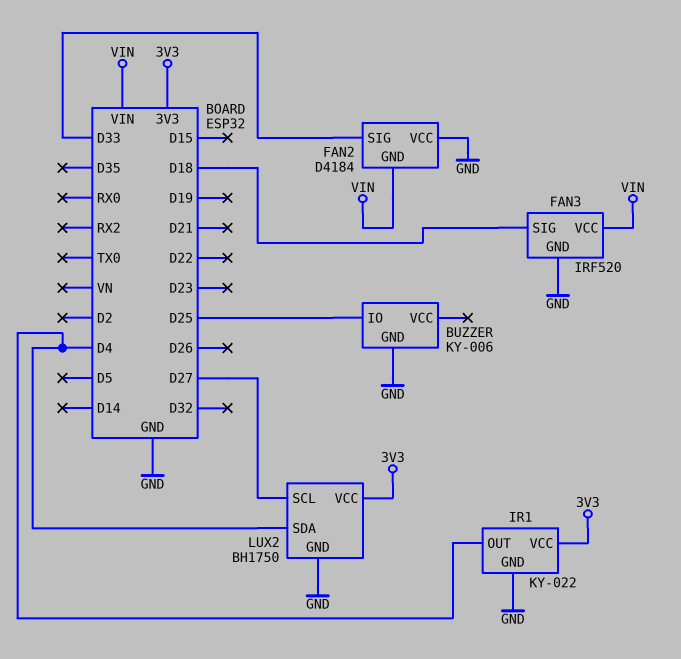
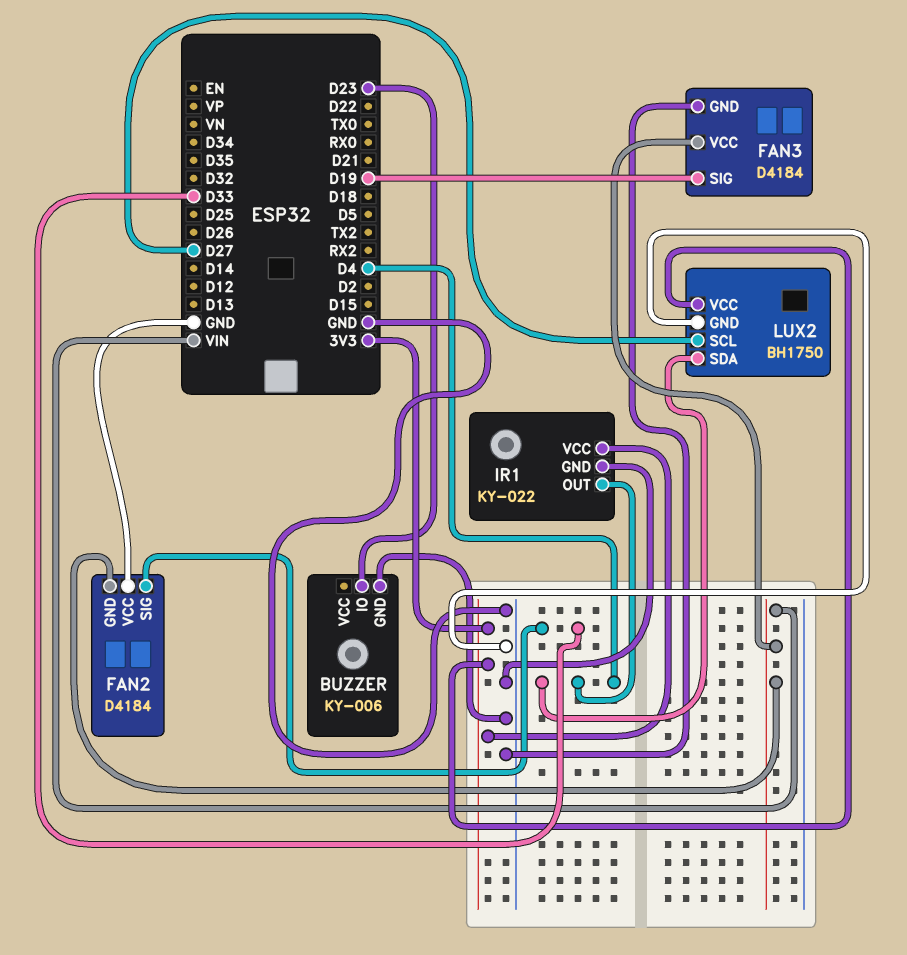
BUZZER pin IO: D25 -> D23
FAN3: IRF520 -> D4184
FAN3 pin SIG: D18 -> D19

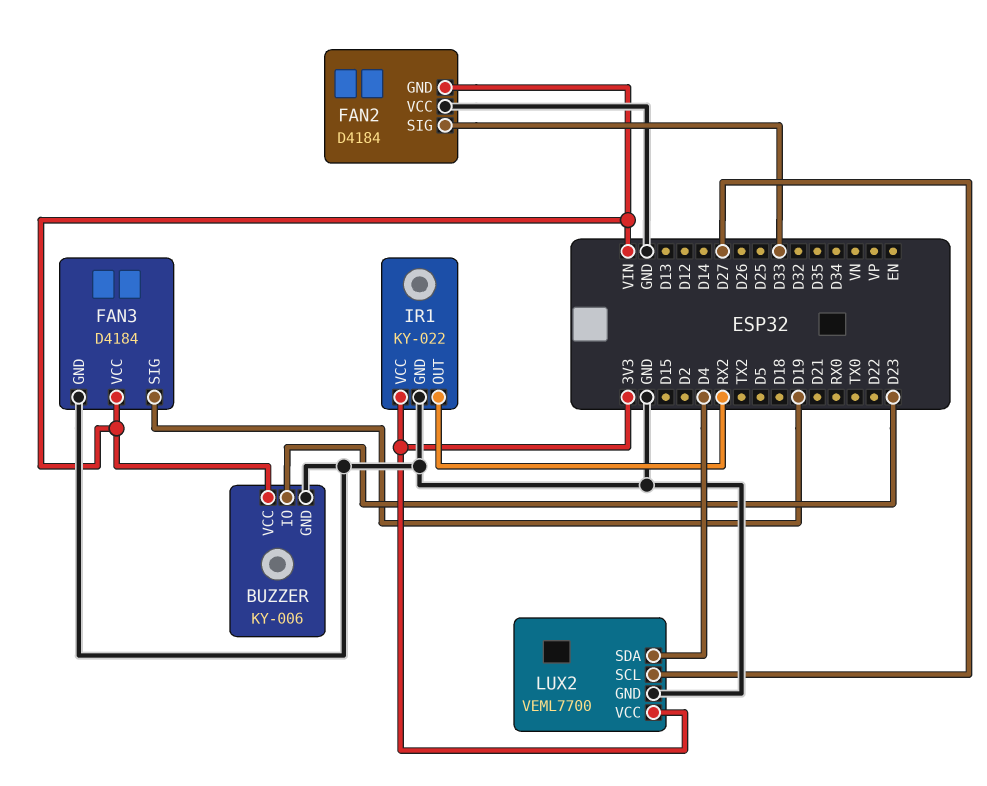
BUZZER pin VCC: none -> VIN
IR1 pin OUT: D4 -> RX2
LUX2: BH1750 -> VEML7700

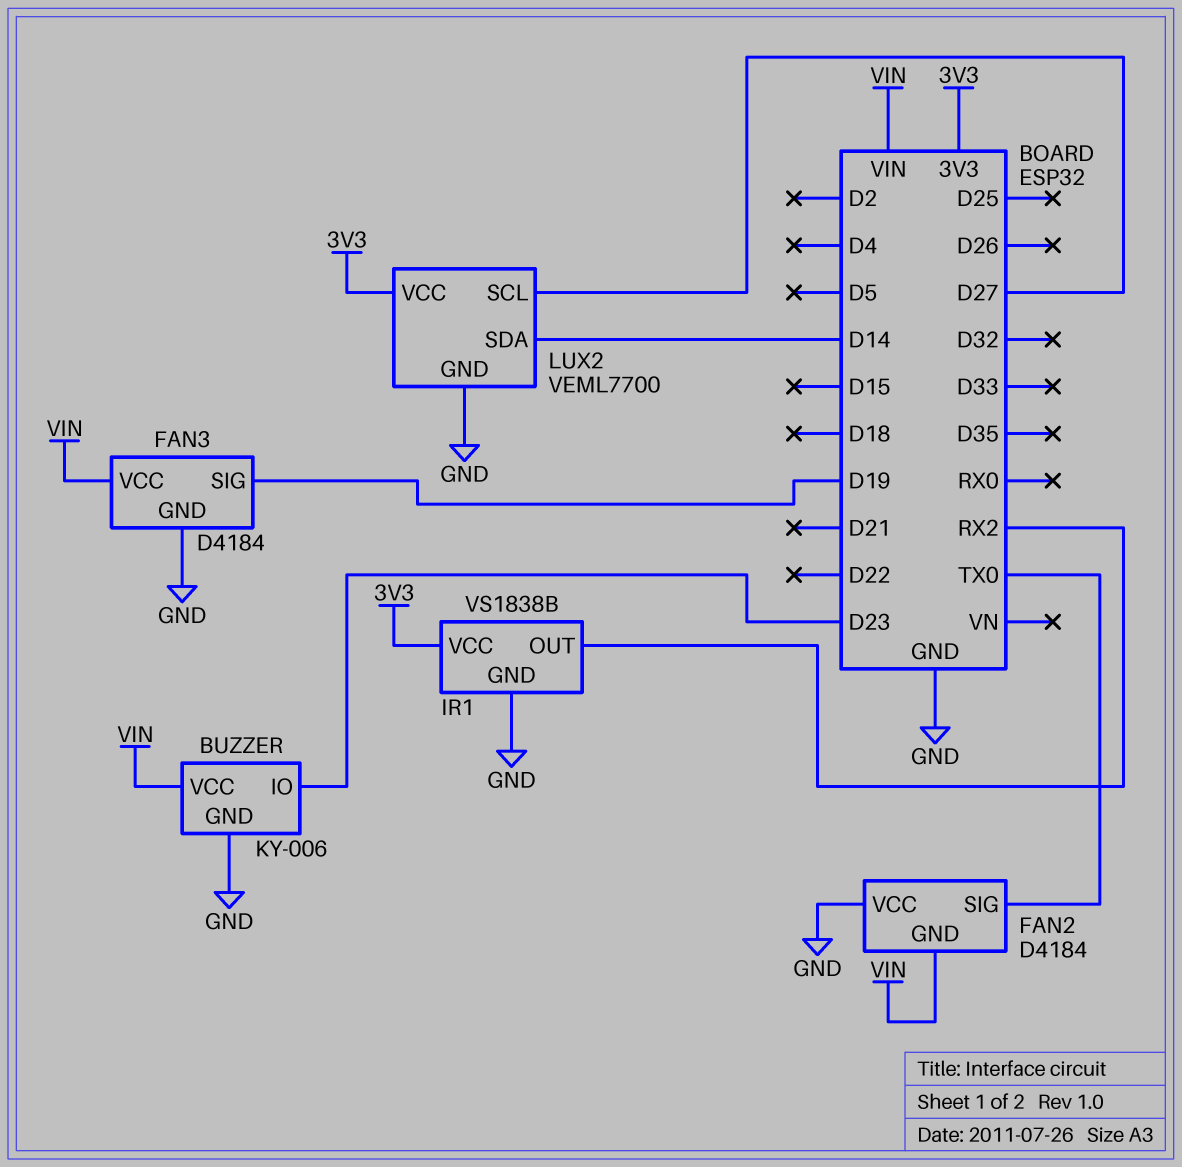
FAN2 pin SIG: D33 -> TX0
IR1: KY-022 -> VS1838B
LUX2 pin SDA: D4 -> D14

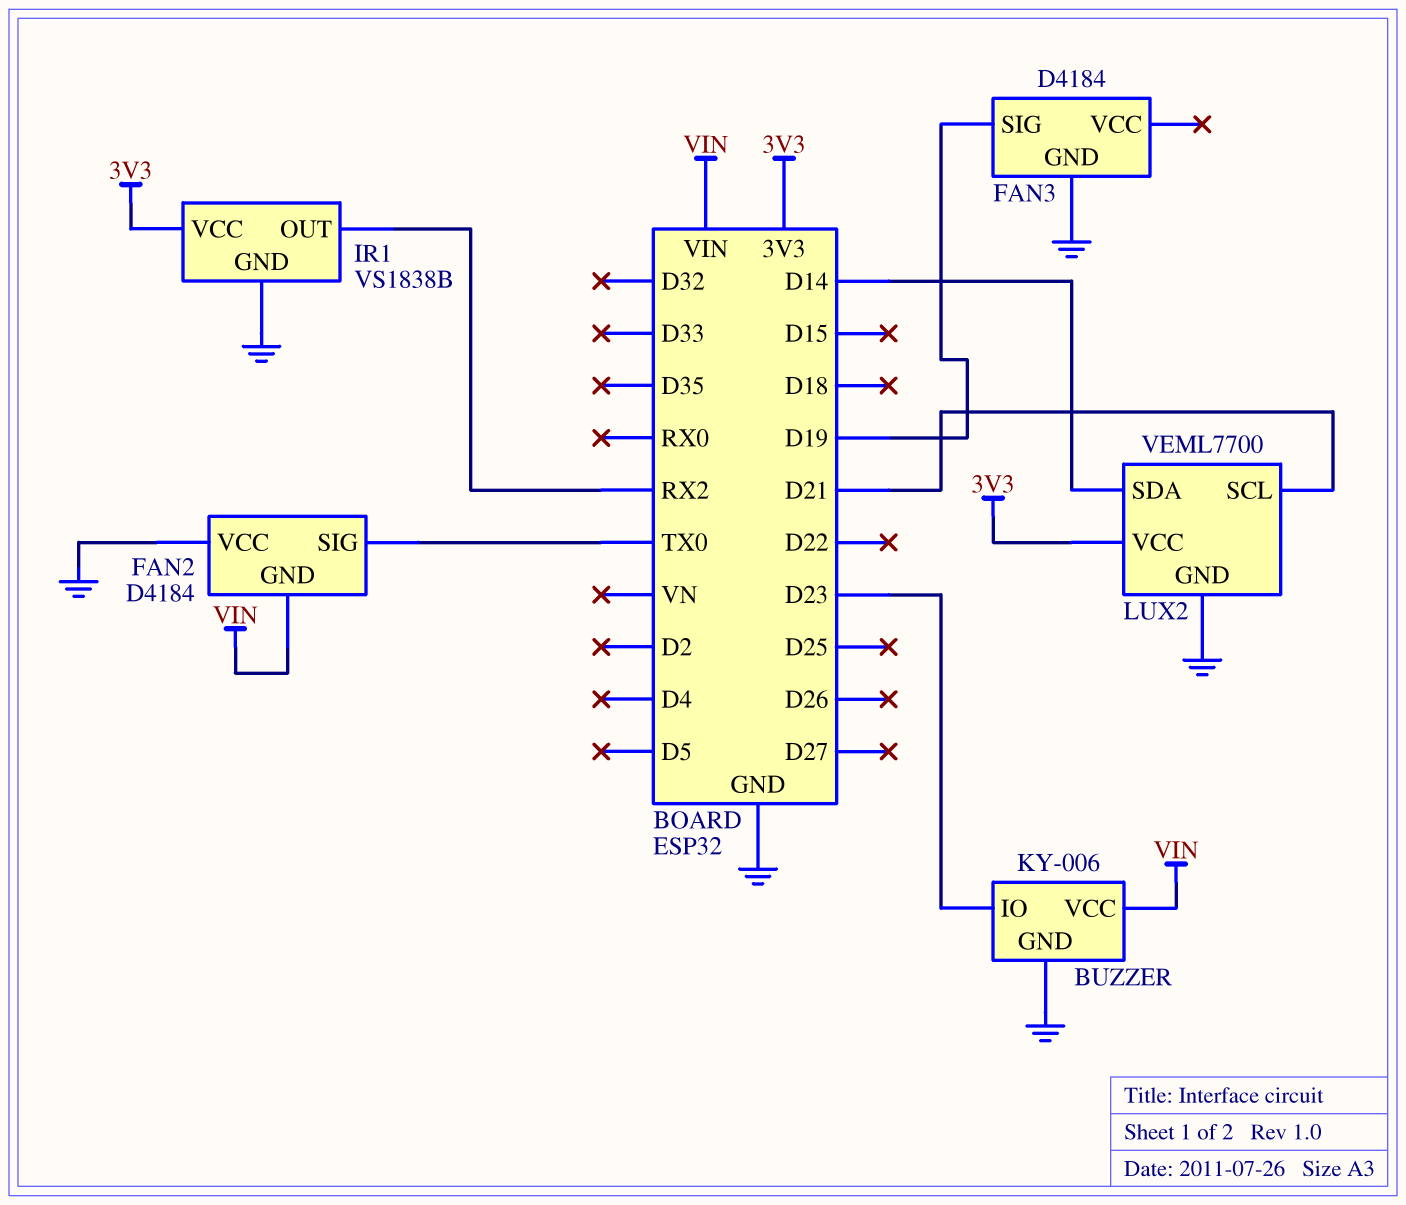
FAN3 pin VCC: VIN -> none
LUX2 pin SCL: D27 -> D21

